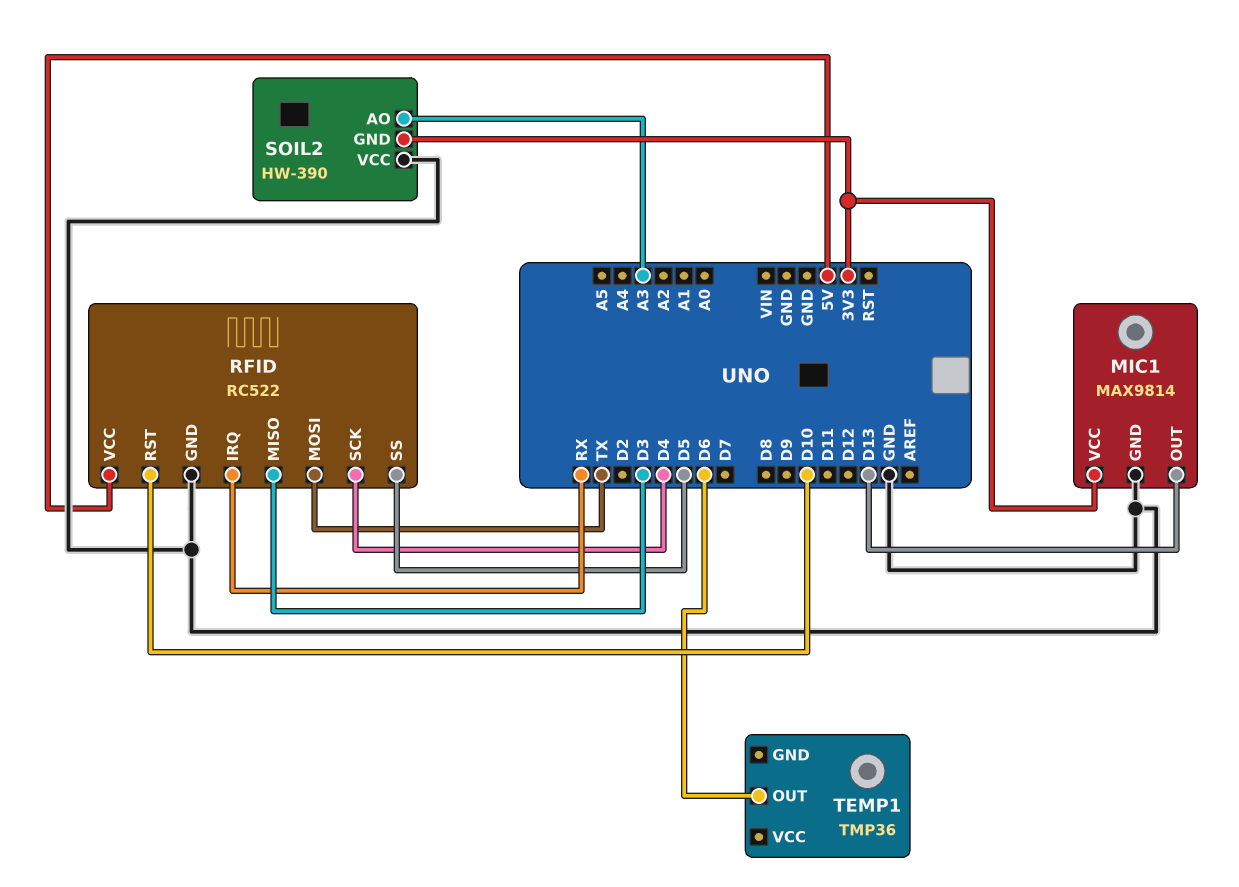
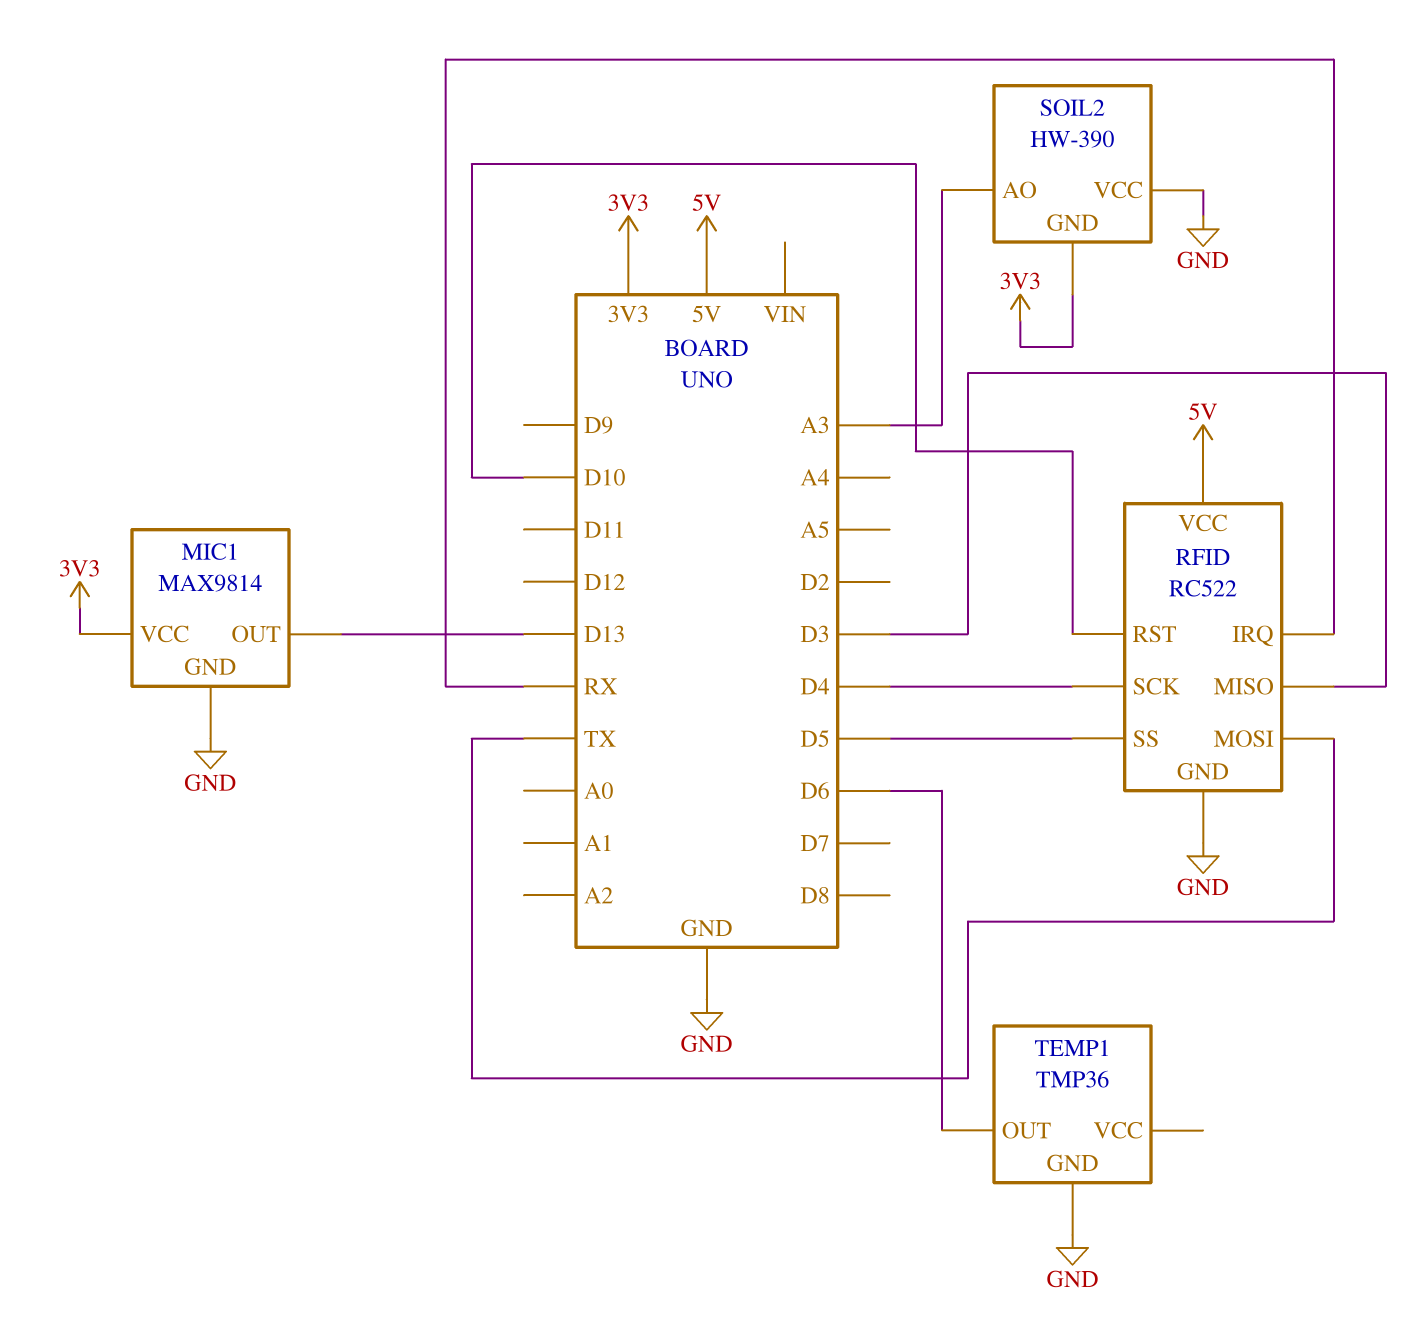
TEMP1 pin GND: none -> GND

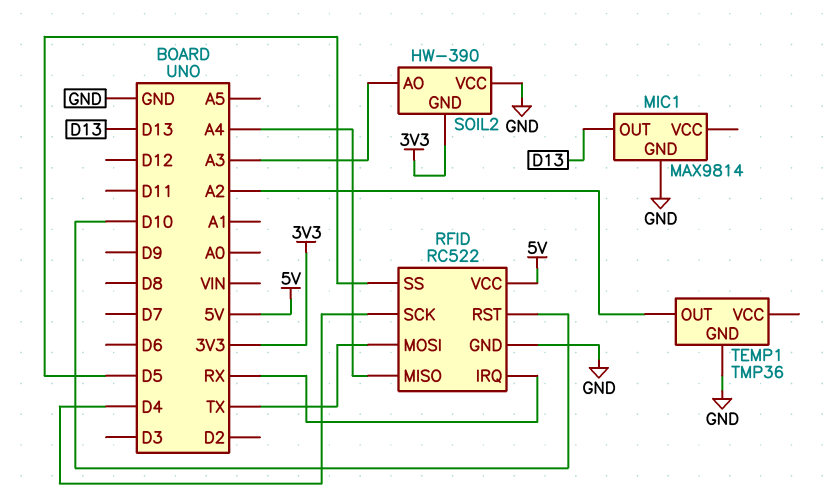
MIC1 pin VCC: 3V3 -> none
RFID pin MISO: D3 -> A4
TEMP1 pin OUT: D6 -> A2

